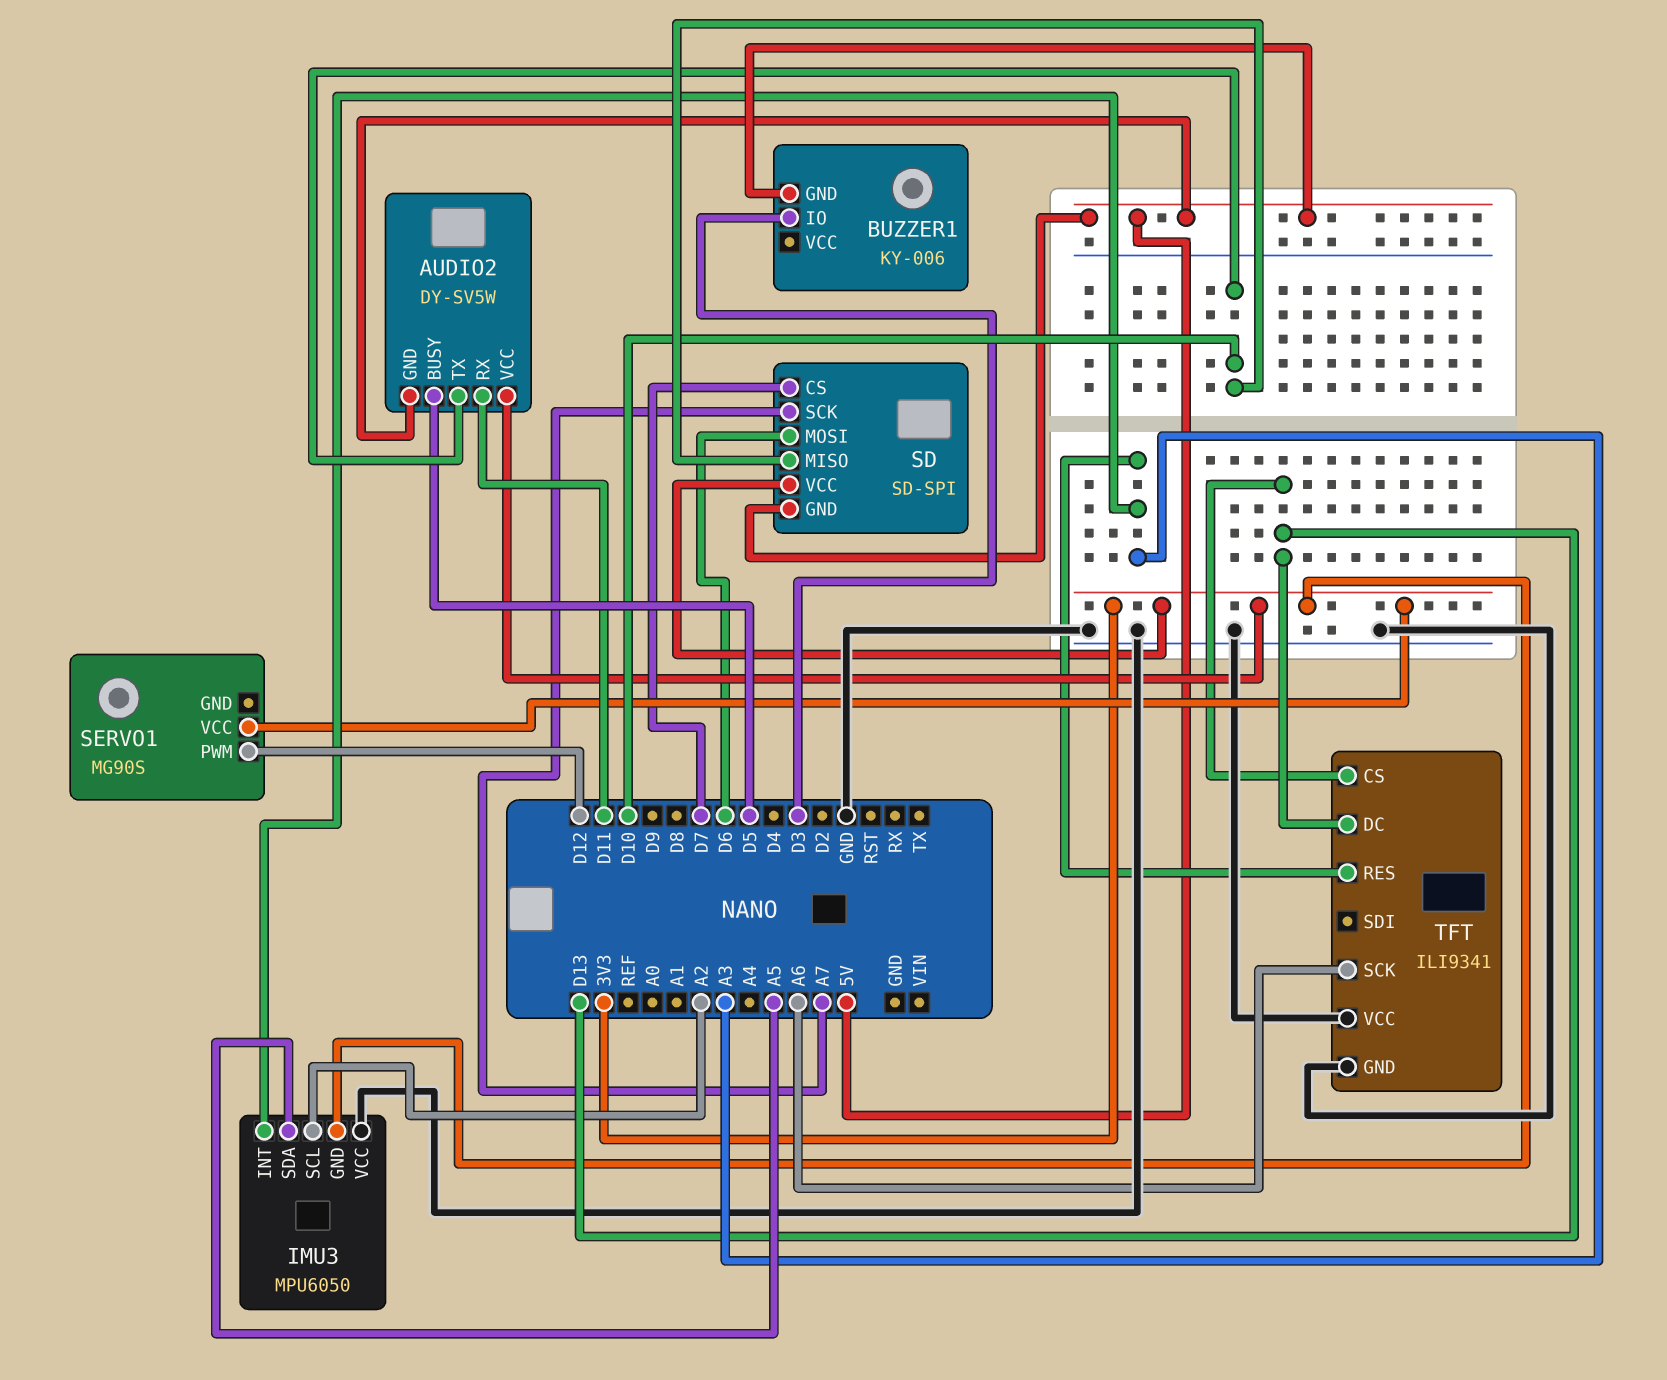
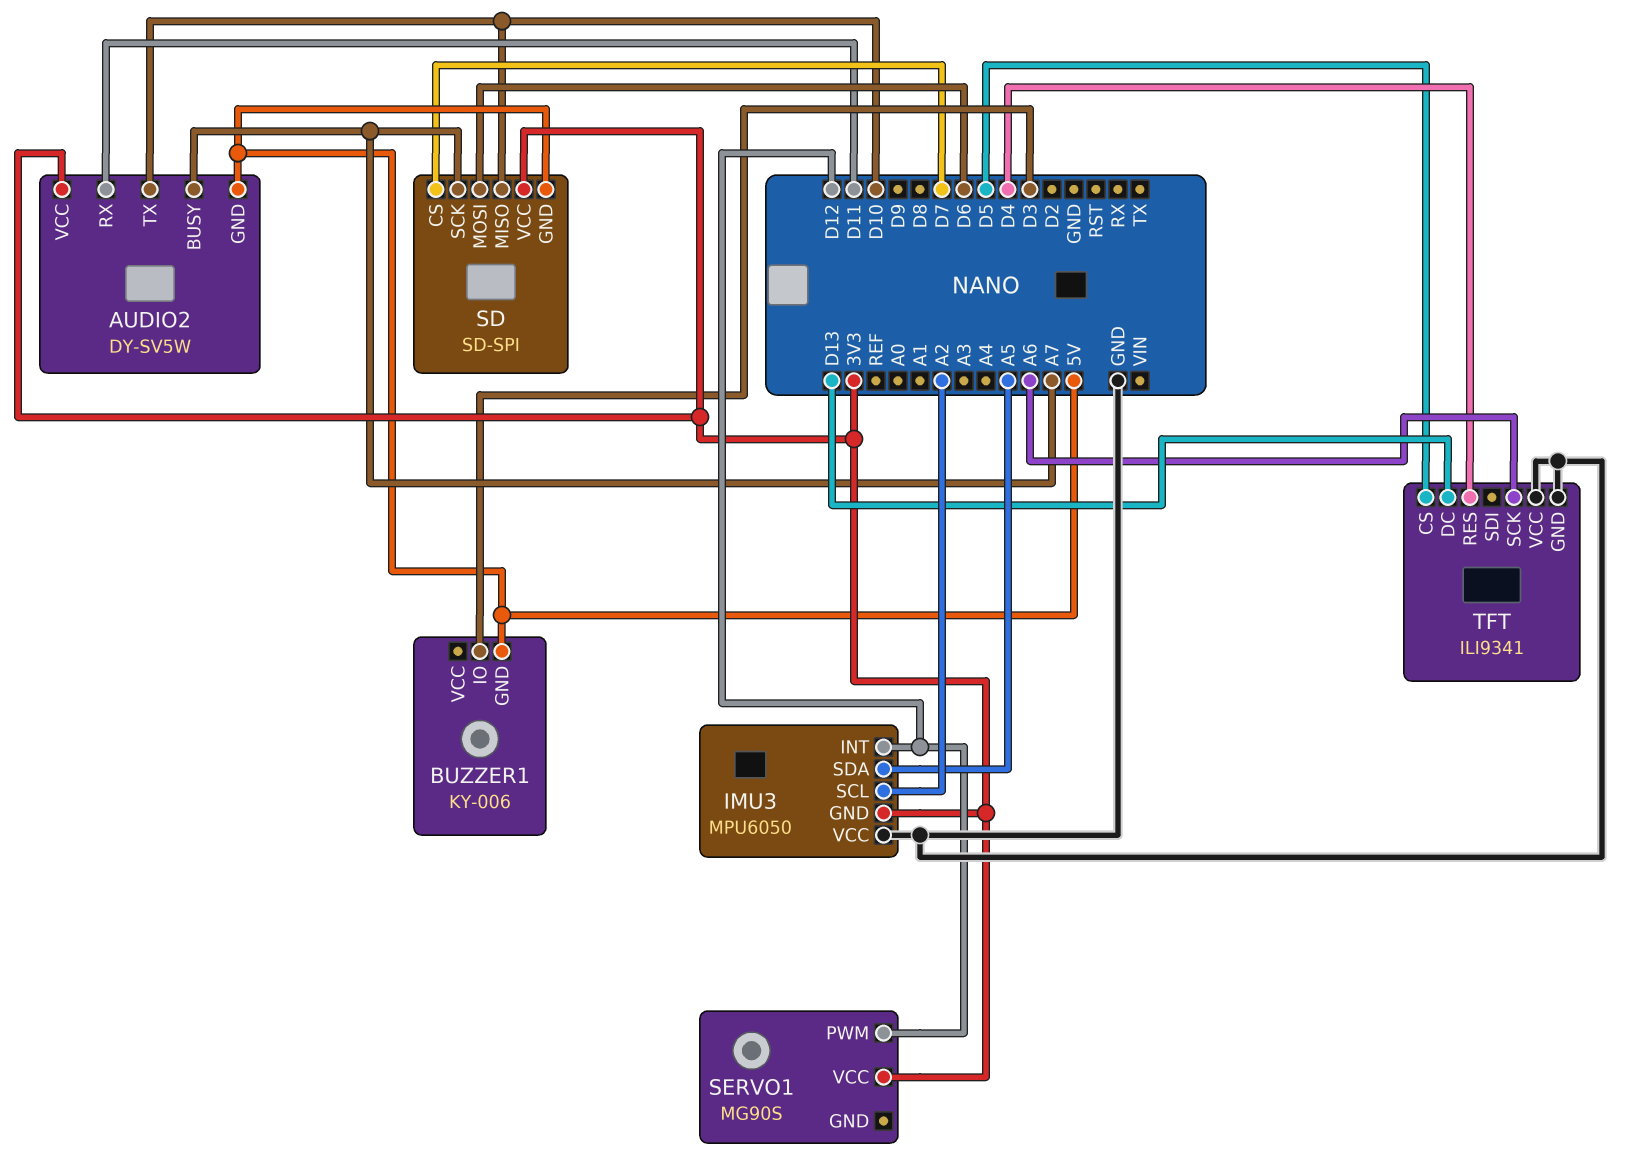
AUDIO2 pin BUSY: D5 -> A7
IMU3 pin INT: A3 -> D12
TFT pin CS: D13 -> D5
TFT pin RES: A3 -> D4

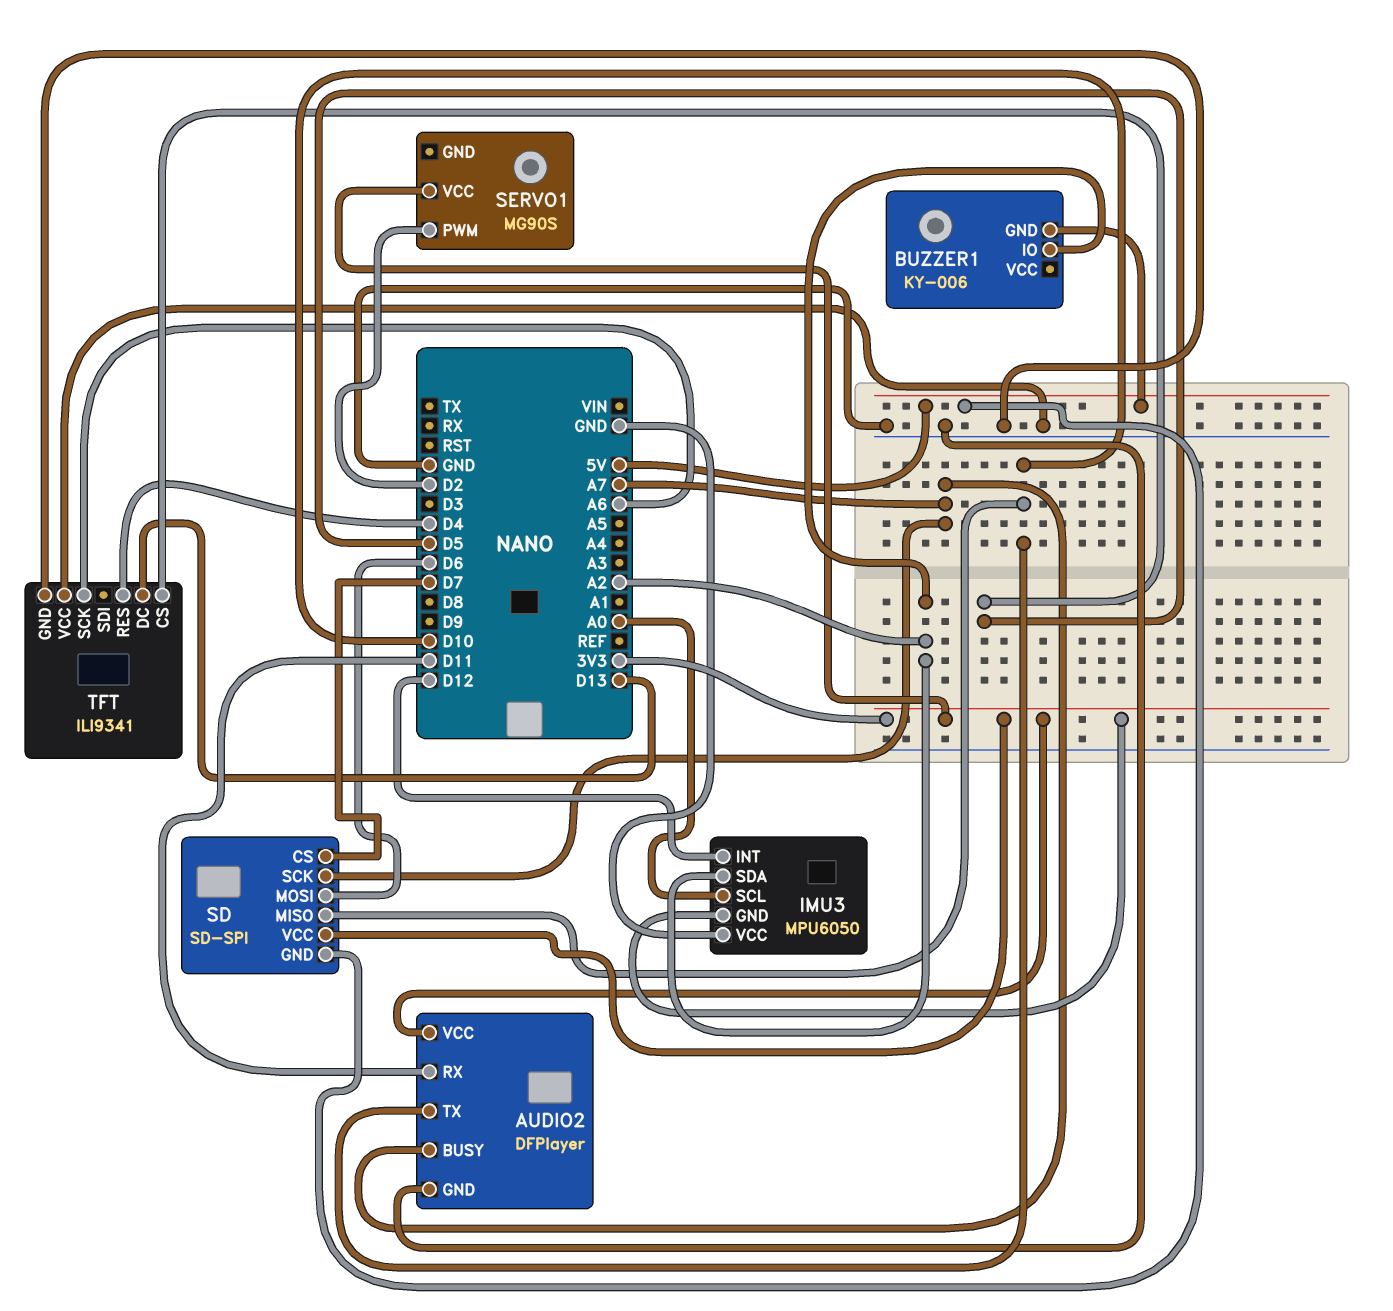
AUDIO2: DY-SV5W -> DFPlayer
AUDIO2 pin GND: 5V -> GND
BUZZER1 pin IO: D3 -> A2
IMU3 pin SCL: A2 -> A0
IMU3 pin SDA: A5 -> A2
SERVO1 pin PWM: D12 -> D2

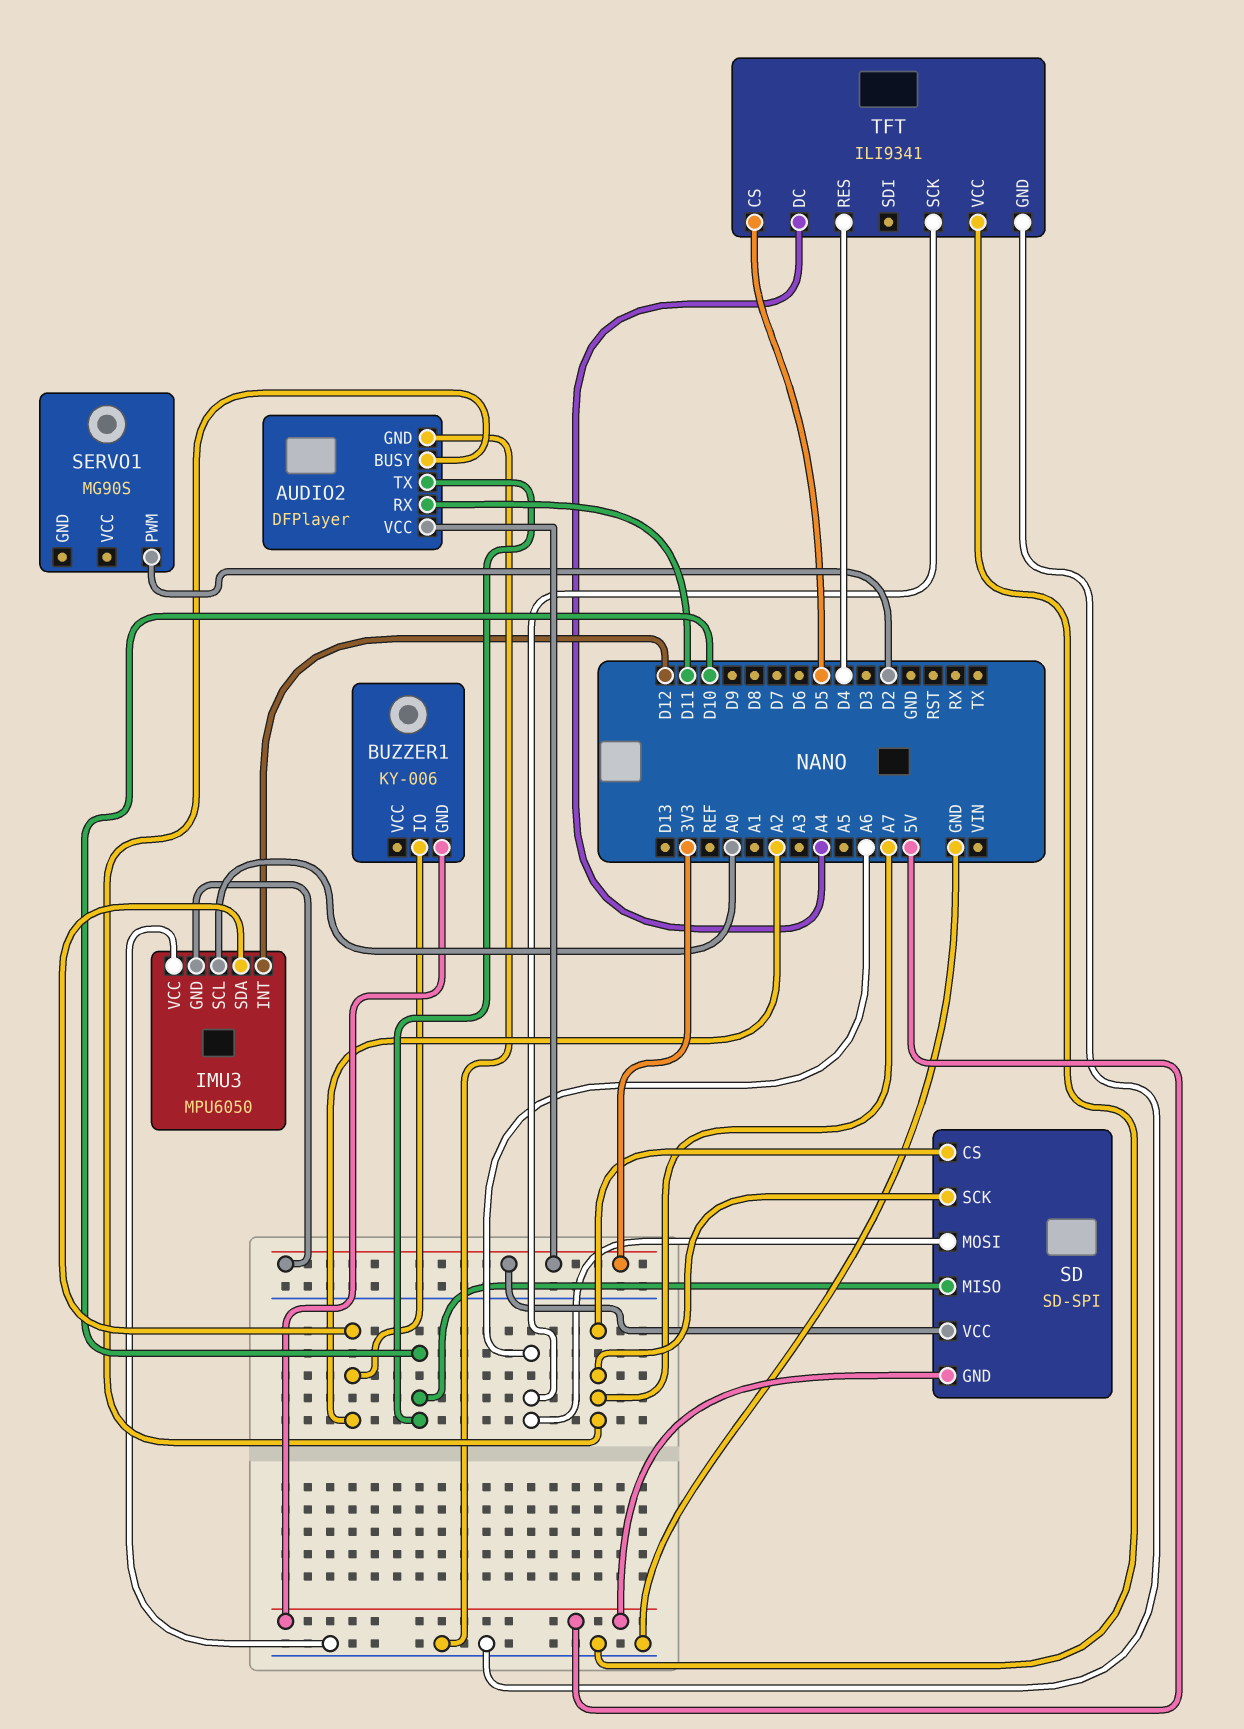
SD pin CS: D7 -> A7
SD pin MOSI: D6 -> A6
SERVO1 pin VCC: 3V3 -> none
TFT pin DC: D13 -> A4

